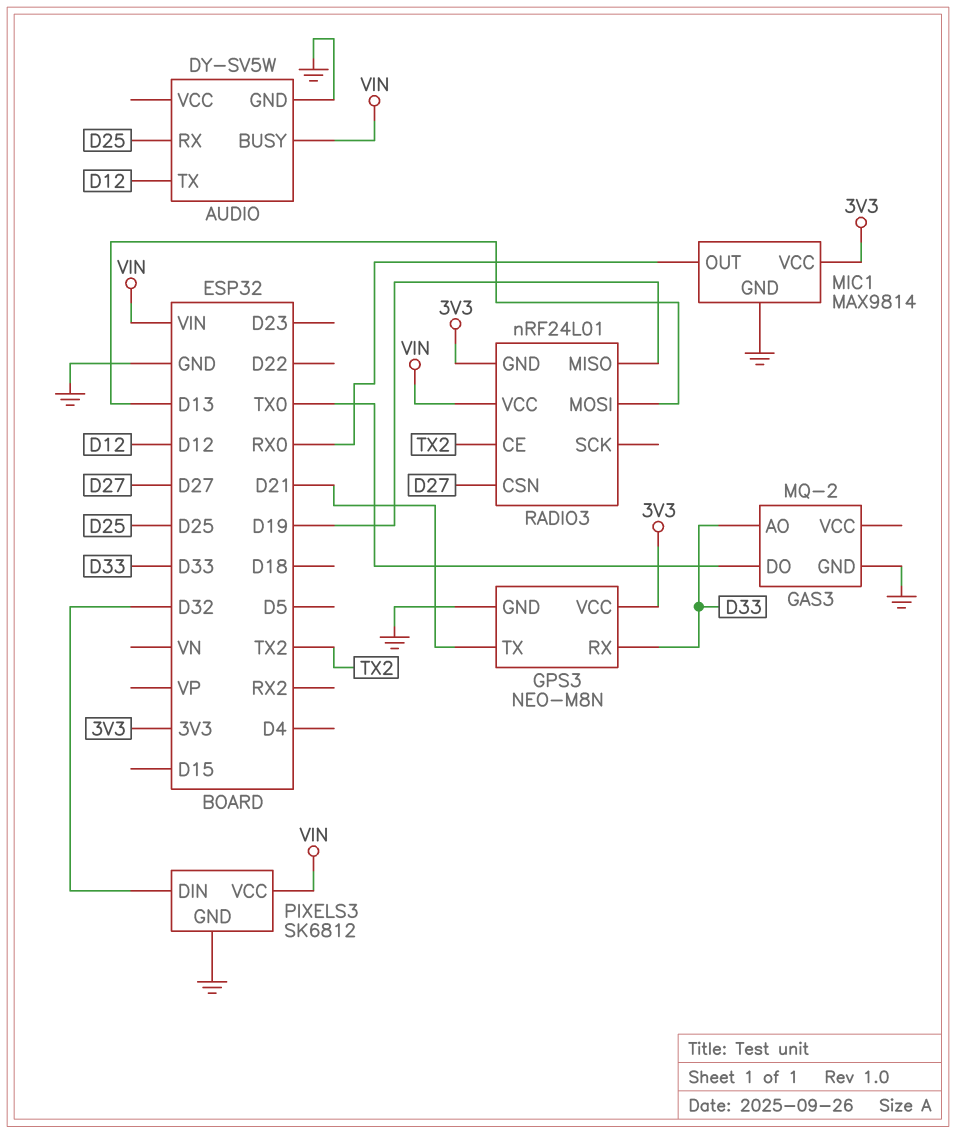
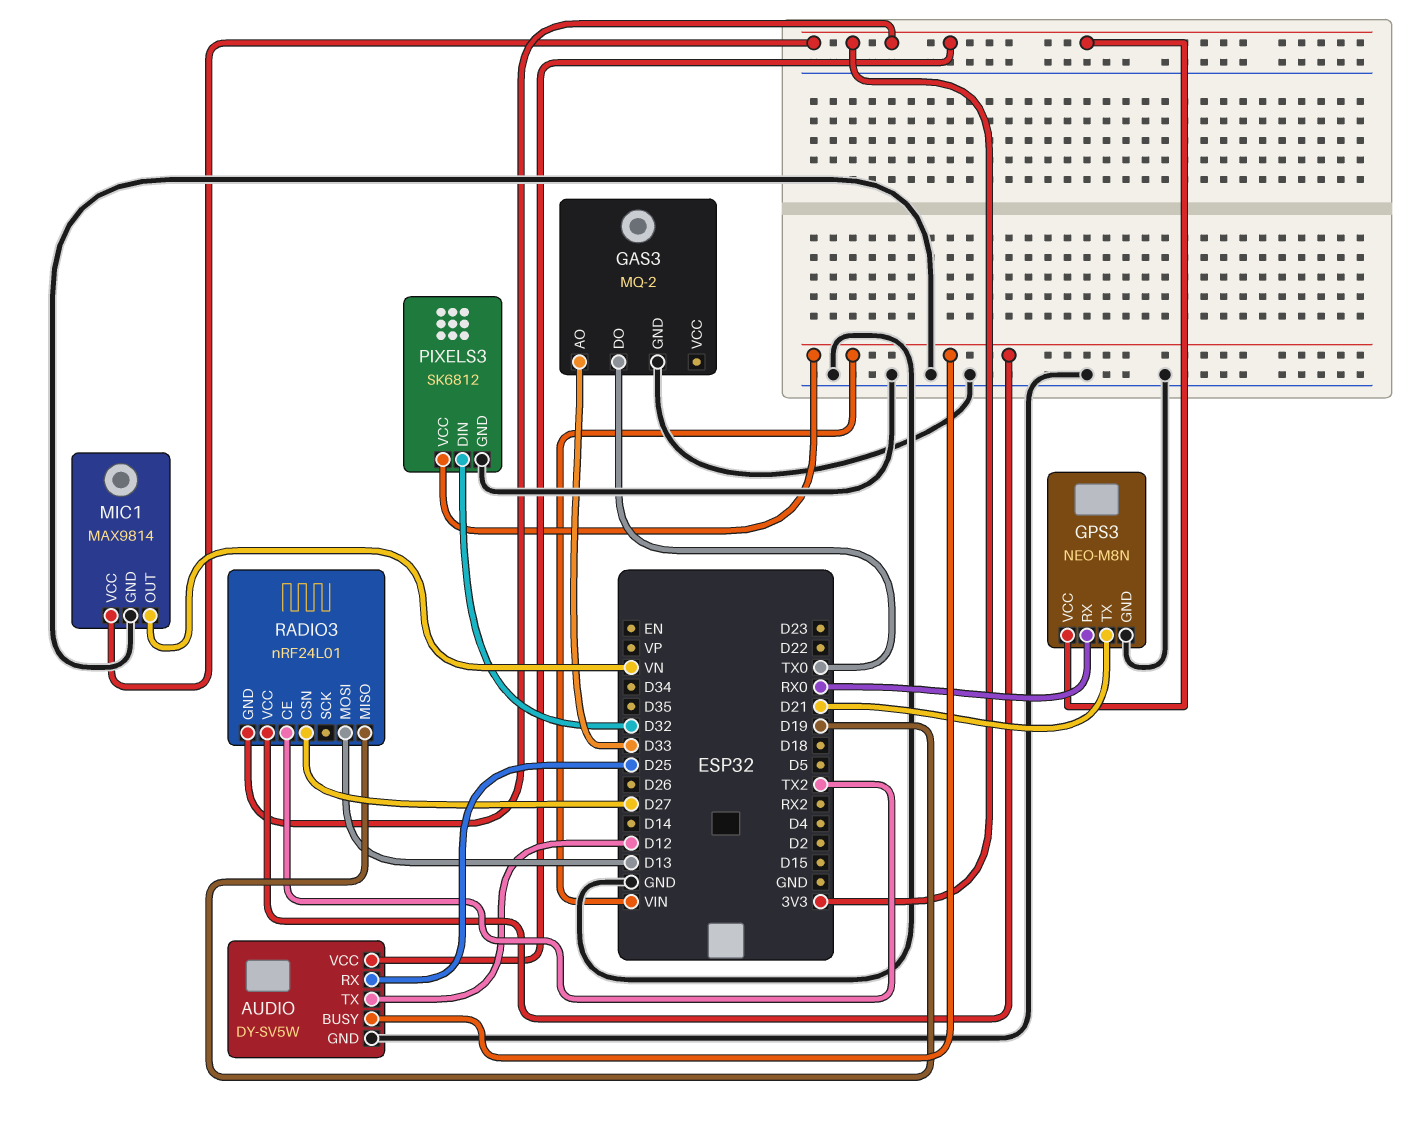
AUDIO pin VCC: none -> 3V3
GPS3 pin RX: D33 -> RX0
MIC1 pin OUT: RX0 -> VN

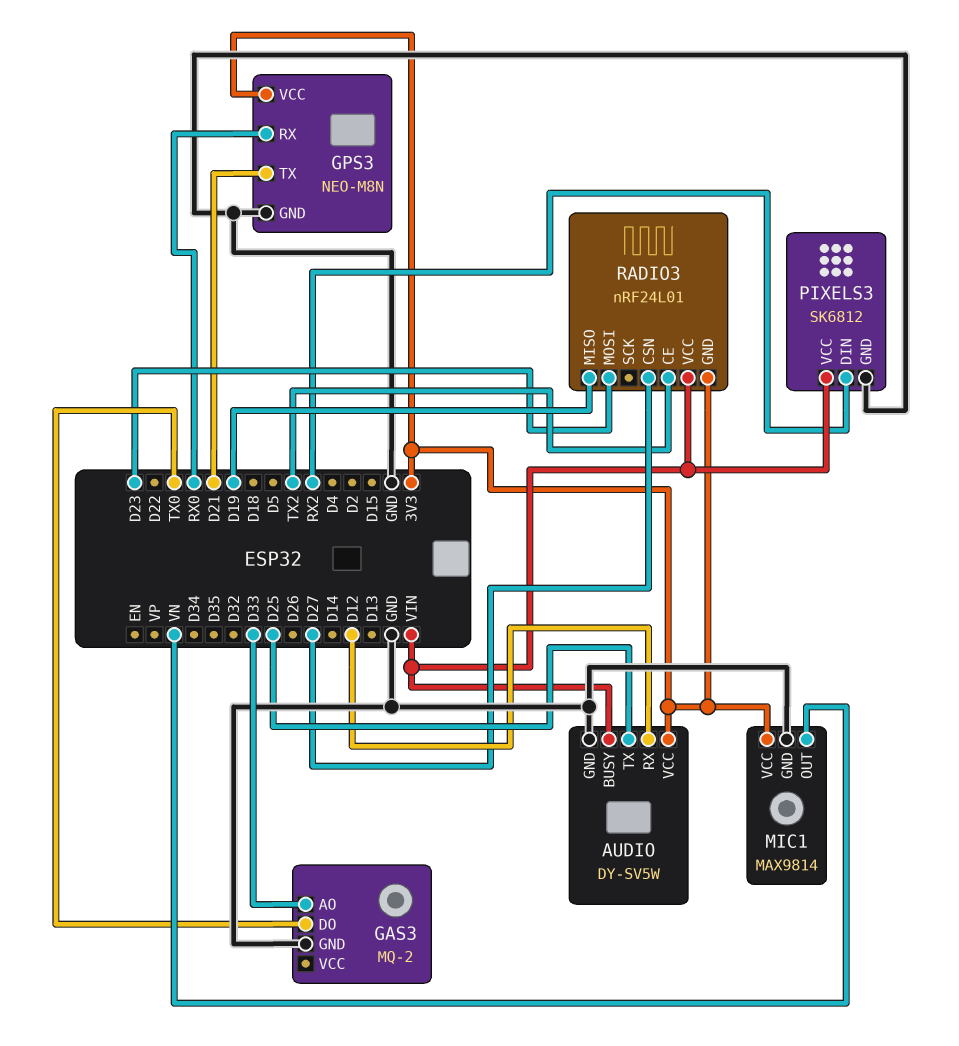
AUDIO pin RX: D25 -> D12
AUDIO pin TX: D12 -> D25
PIXELS3 pin DIN: D32 -> RX2
RADIO3 pin MOSI: D13 -> D23

